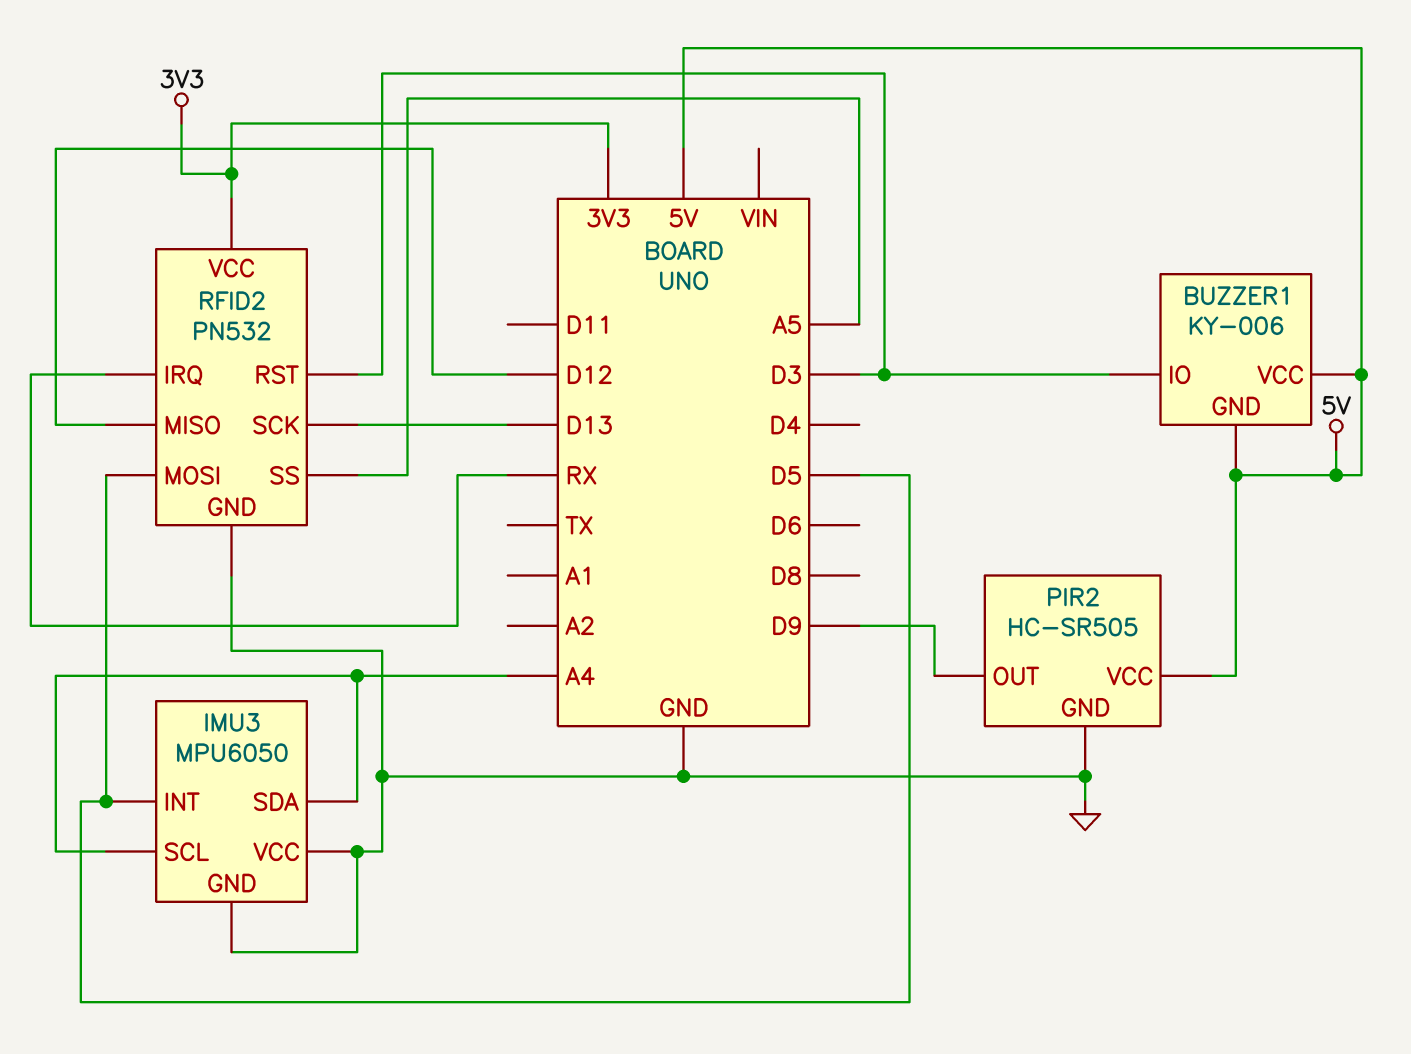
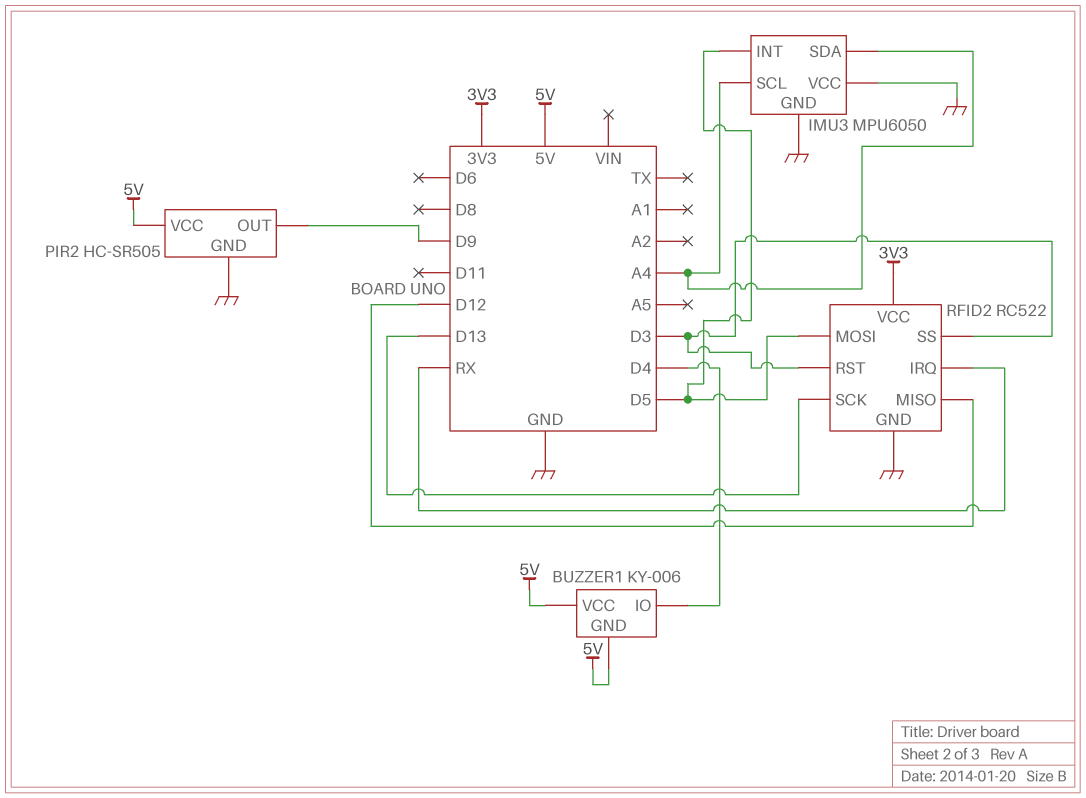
BUZZER1 pin IO: D3 -> D4
RFID2: PN532 -> RC522
RFID2 pin SS: A5 -> D3

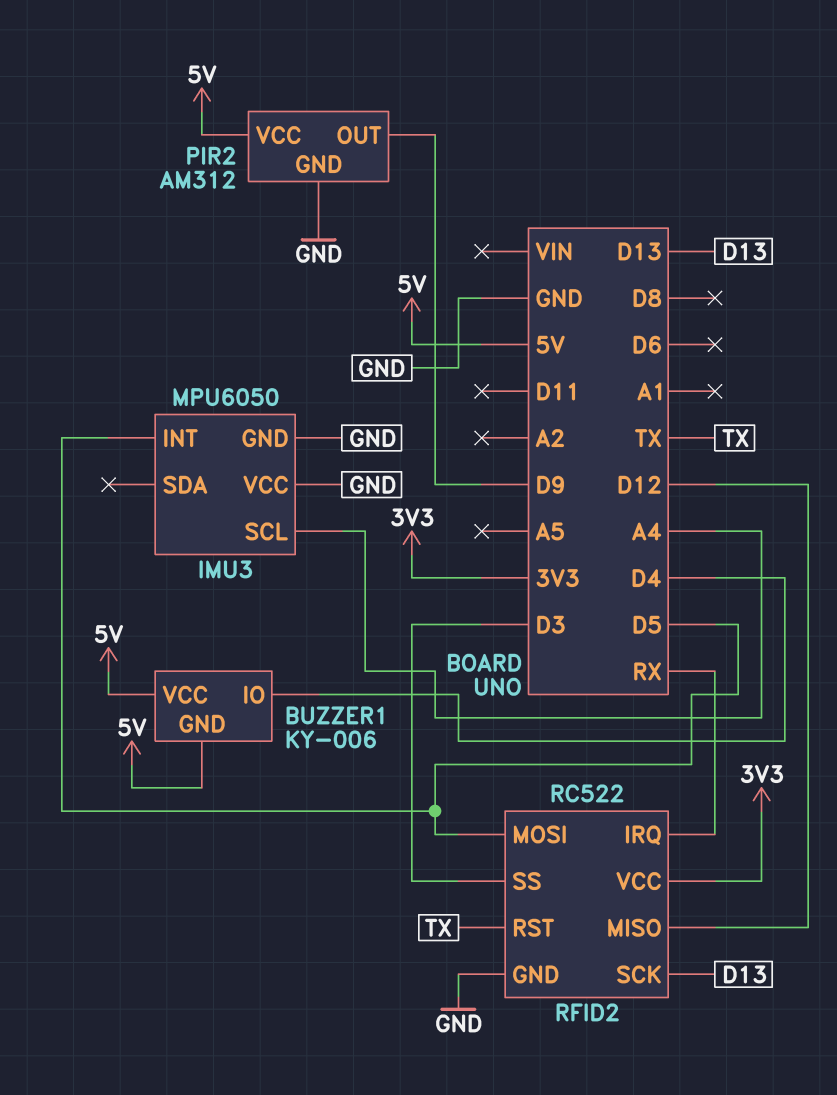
IMU3 pin SDA: A4 -> none
PIR2: HC-SR505 -> AM312
RFID2 pin RST: D3 -> TX

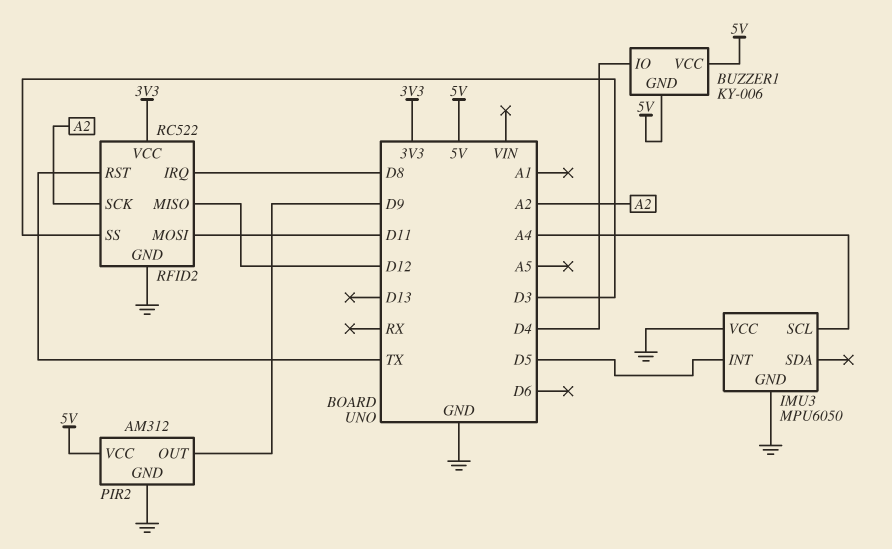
RFID2 pin IRQ: RX -> D8
RFID2 pin MOSI: D5 -> D11
RFID2 pin SCK: D13 -> A2

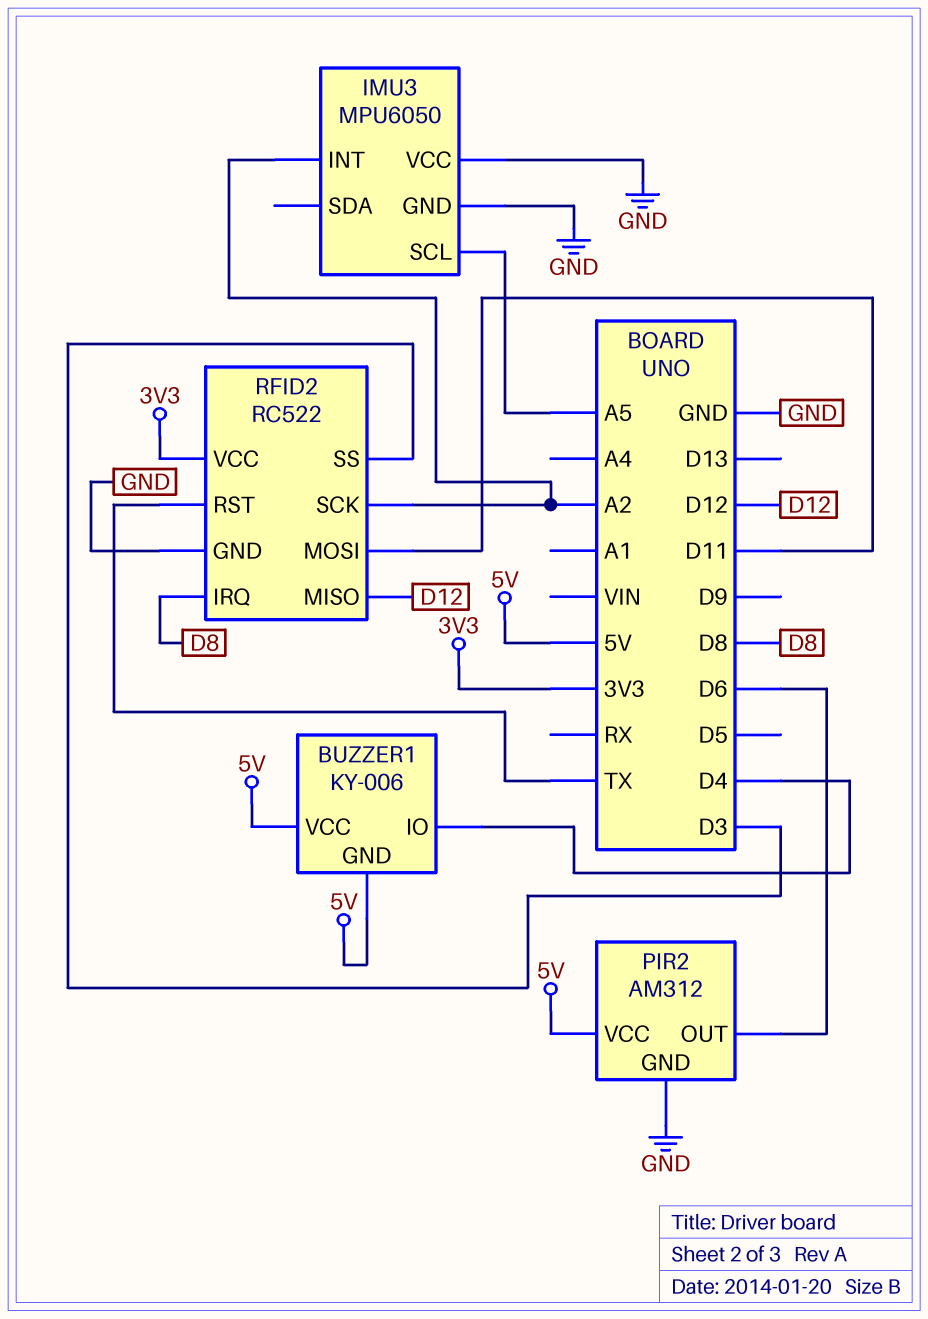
IMU3 pin INT: D5 -> A2
IMU3 pin SCL: A4 -> A5
PIR2 pin OUT: D9 -> D6

